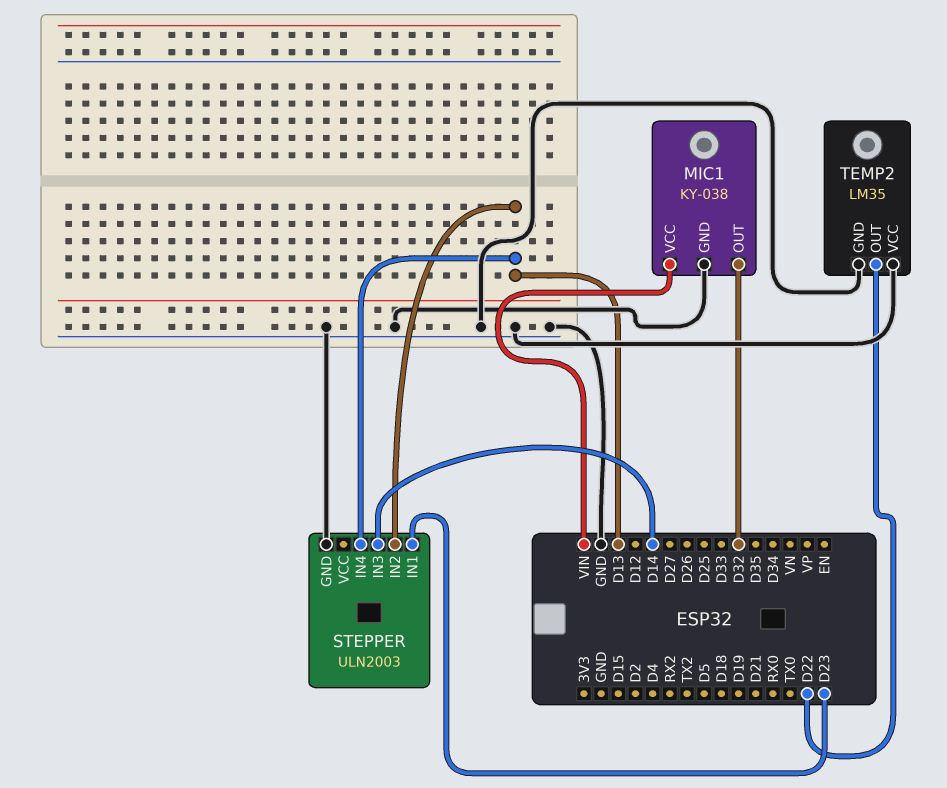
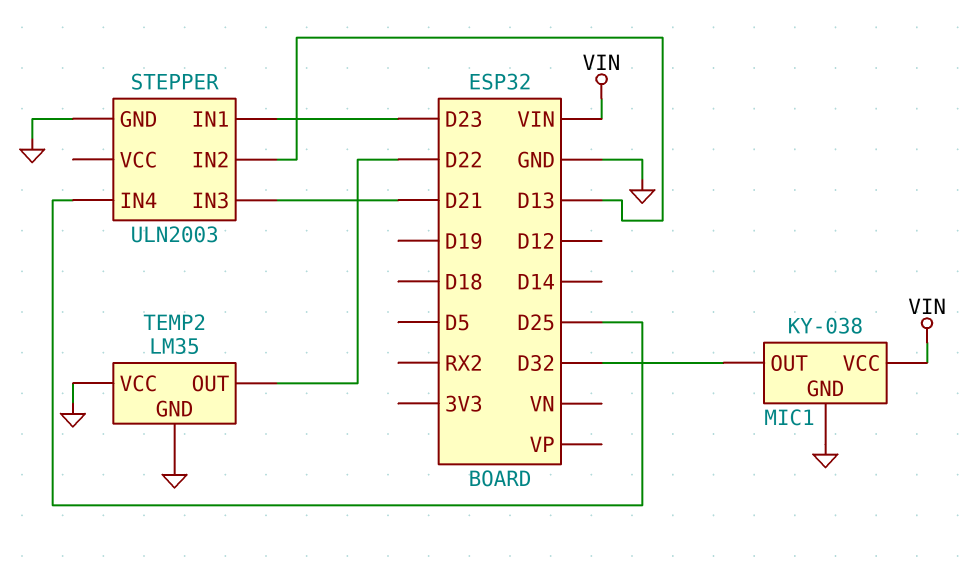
STEPPER pin IN3: D14 -> D21
STEPPER pin IN4: D13 -> D25

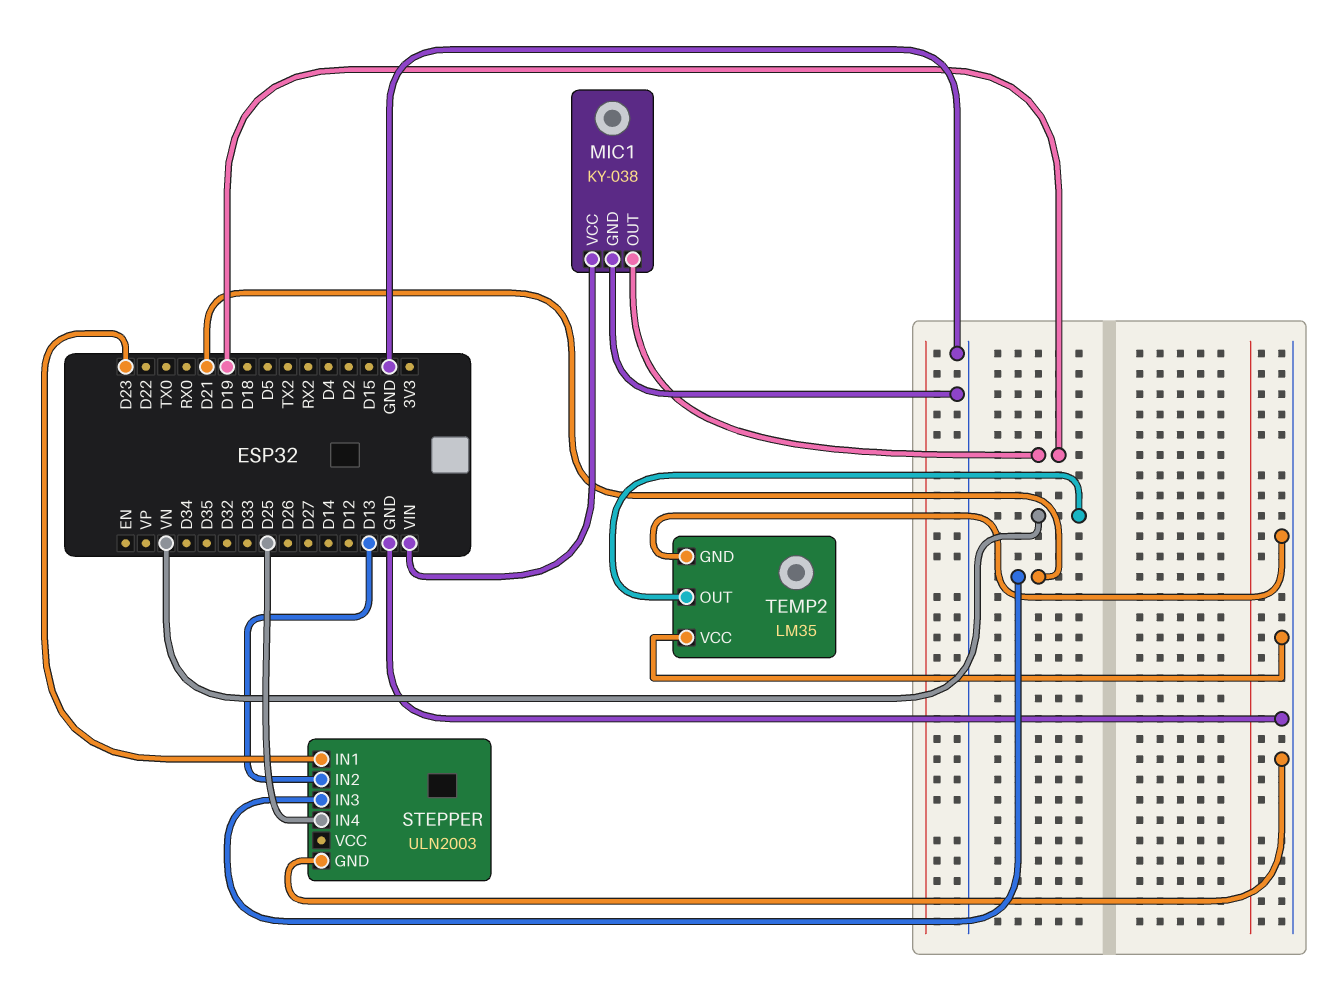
MIC1 pin OUT: D32 -> D19
TEMP2 pin OUT: D22 -> VN

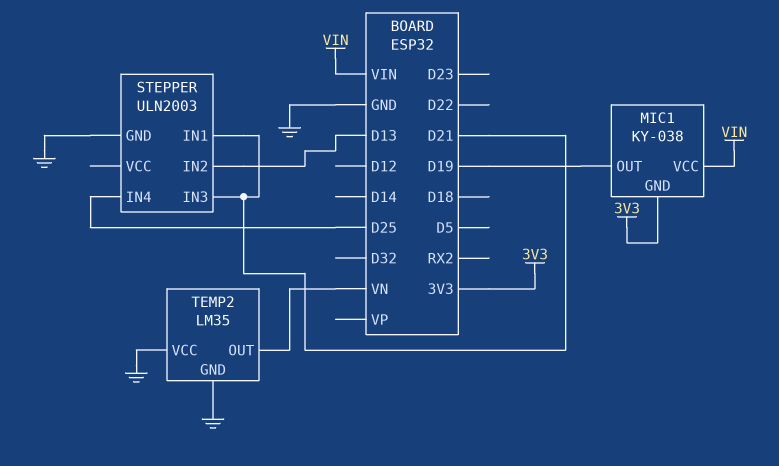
MIC1 pin GND: GND -> 3V3
STEPPER pin IN1: D23 -> D21

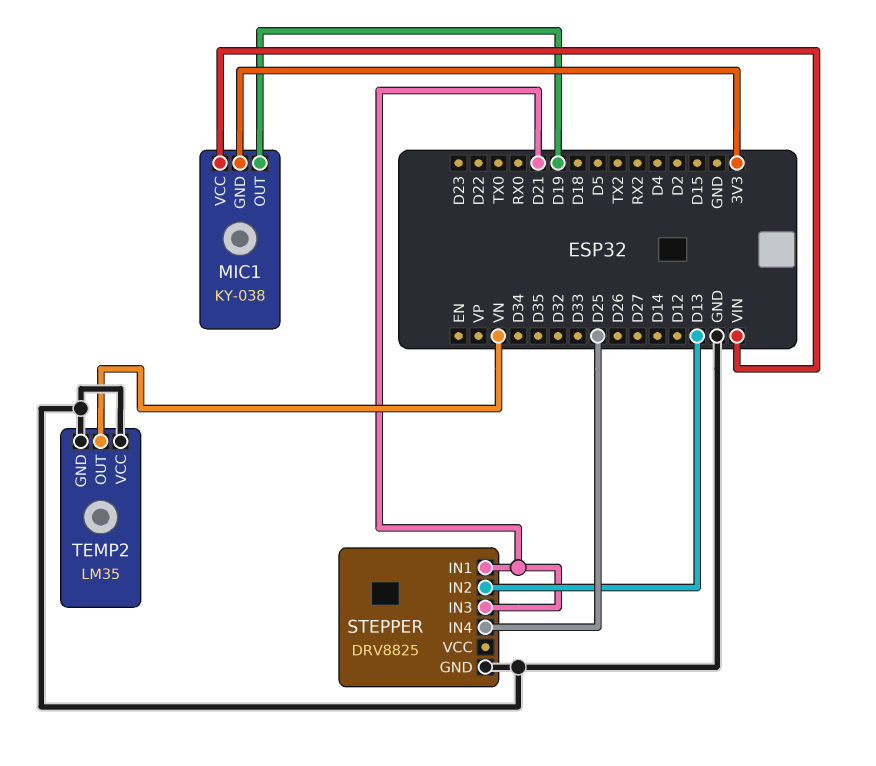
STEPPER: ULN2003 -> DRV8825

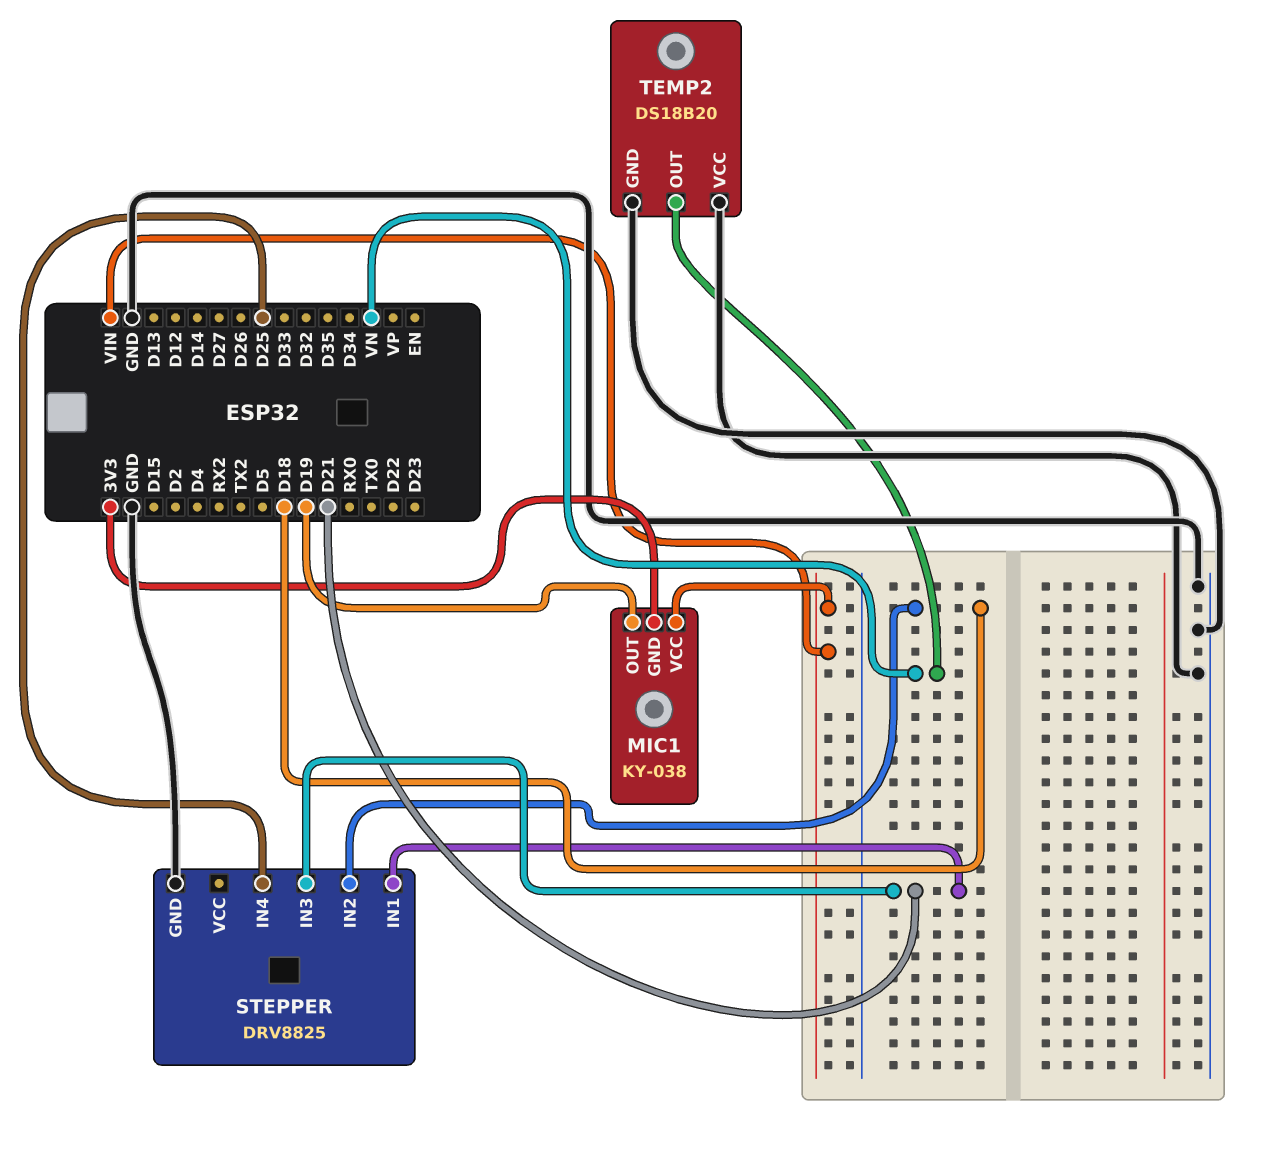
STEPPER pin IN2: D13 -> D18
TEMP2: LM35 -> DS18B20

